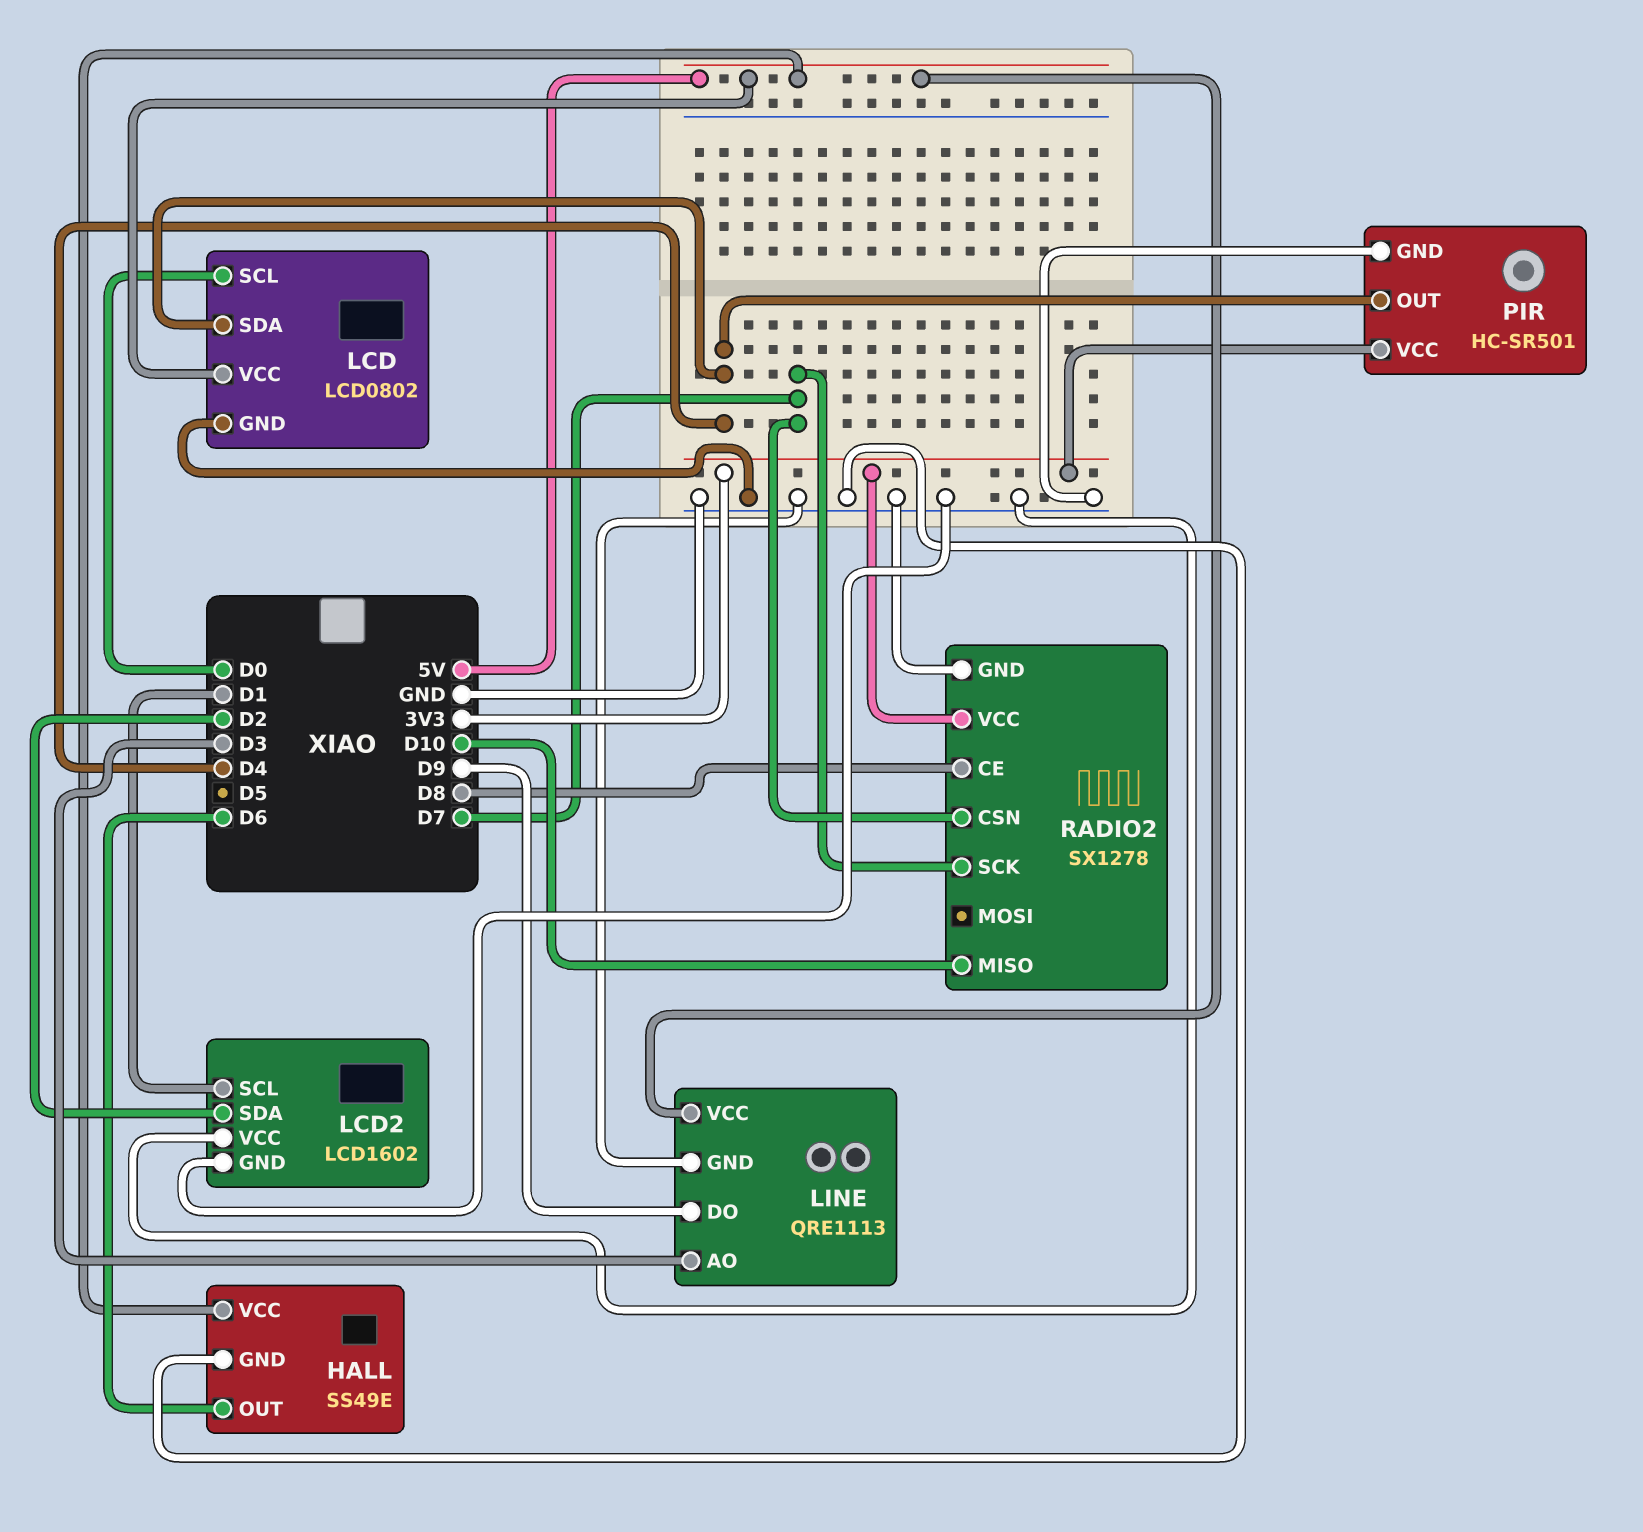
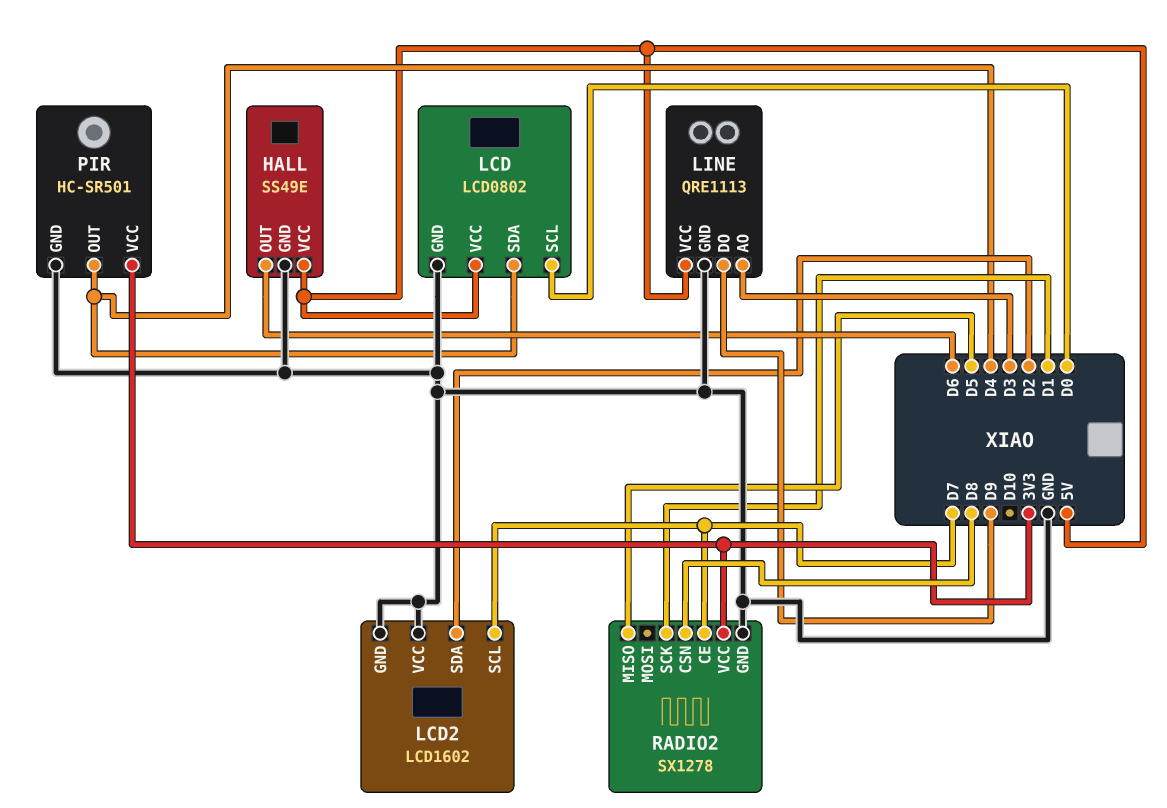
LCD2 pin SCL: D1 -> D7
RADIO2 pin CE: D8 -> D7
RADIO2 pin CSN: D7 -> D8
RADIO2 pin MISO: D10 -> D5
RADIO2 pin SCK: D7 -> D1

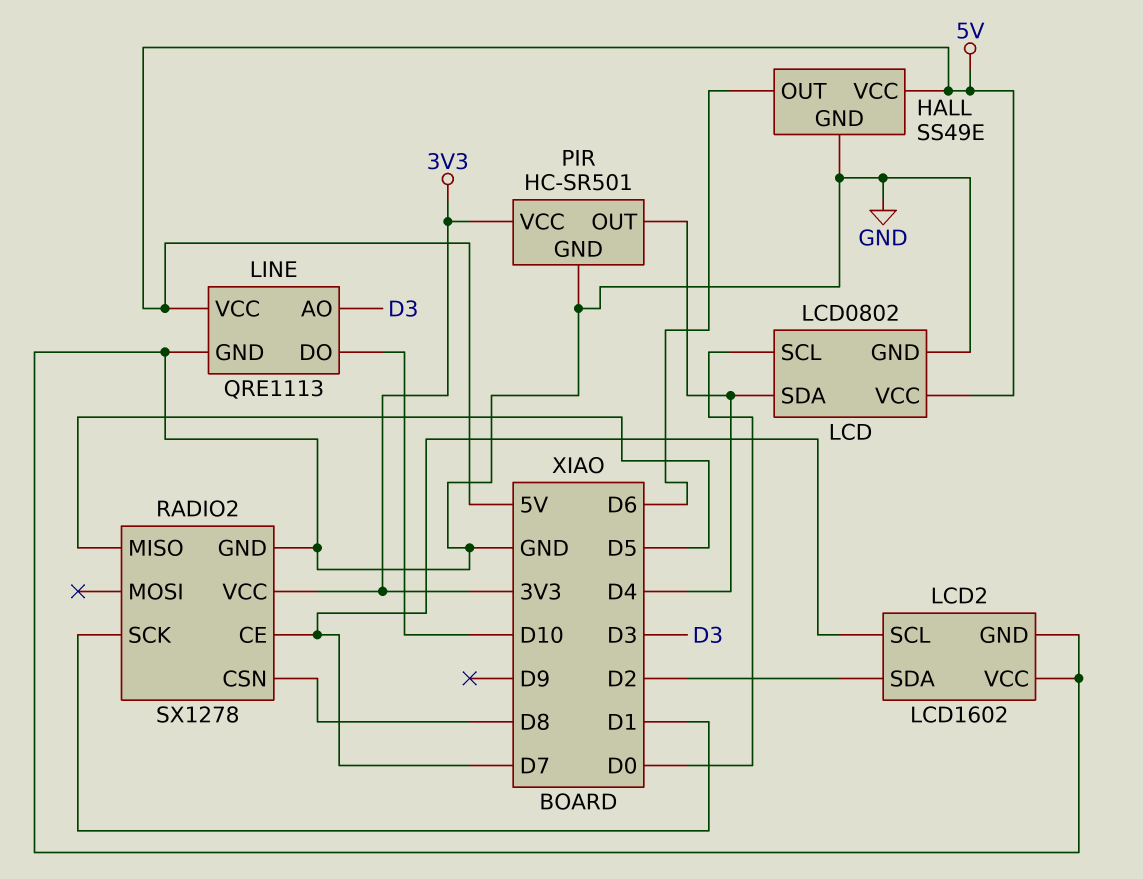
LINE pin DO: D9 -> D10

